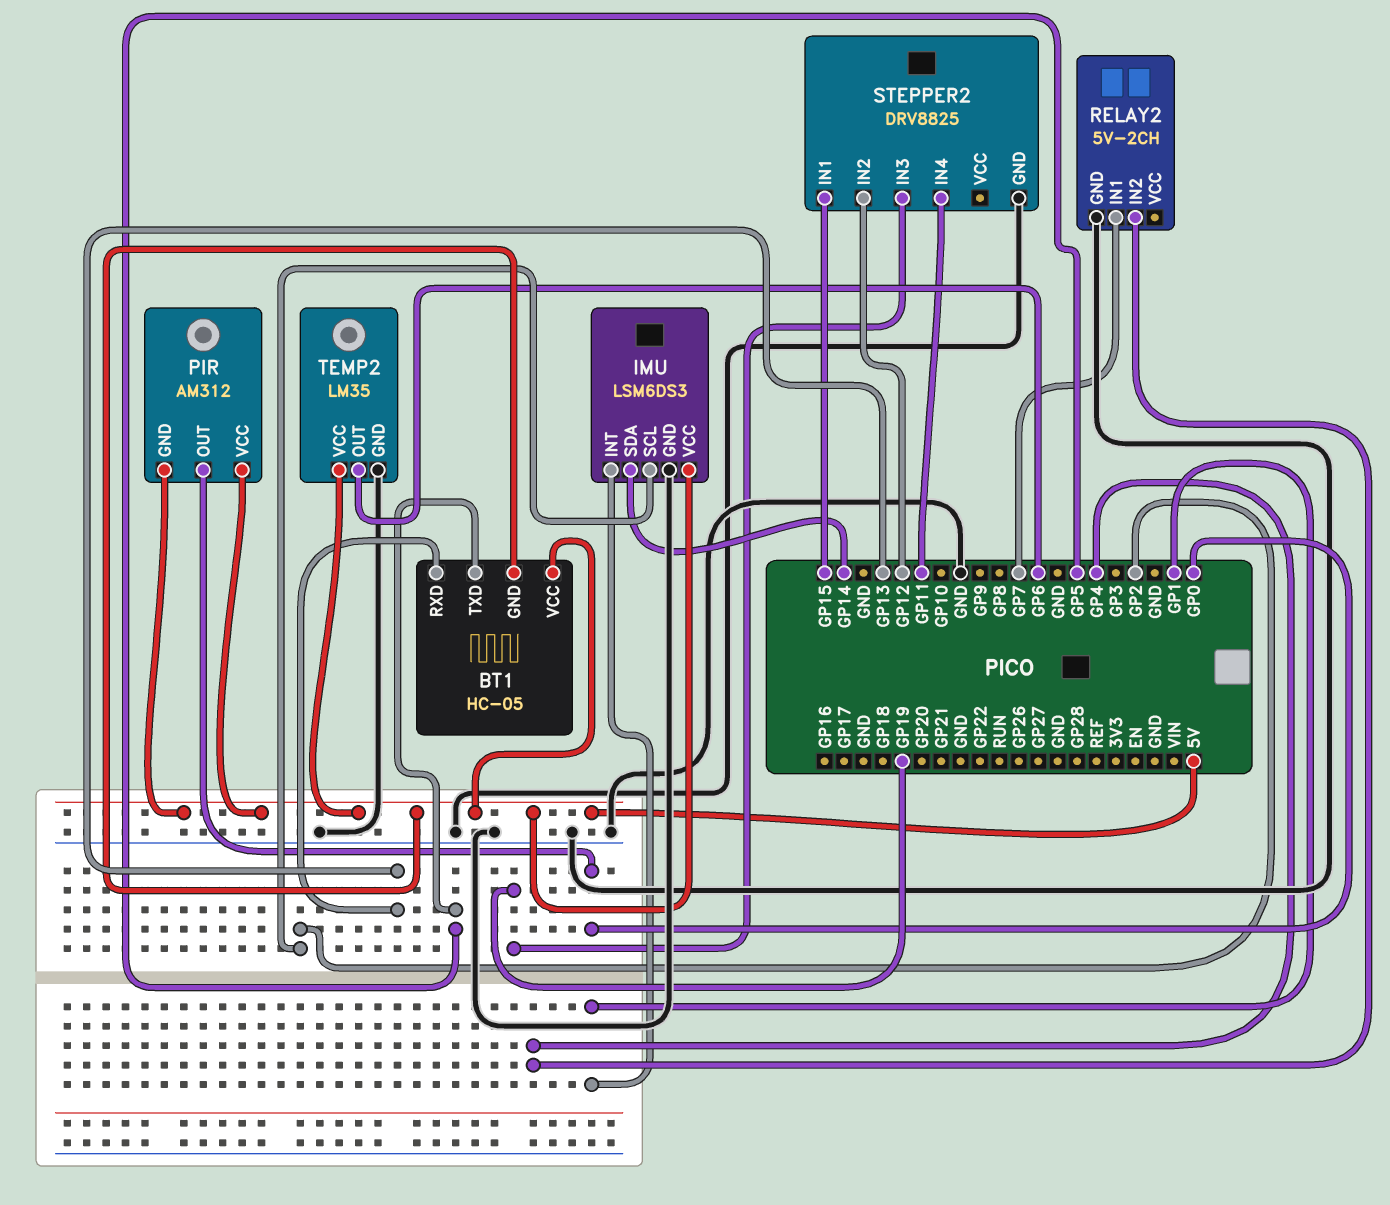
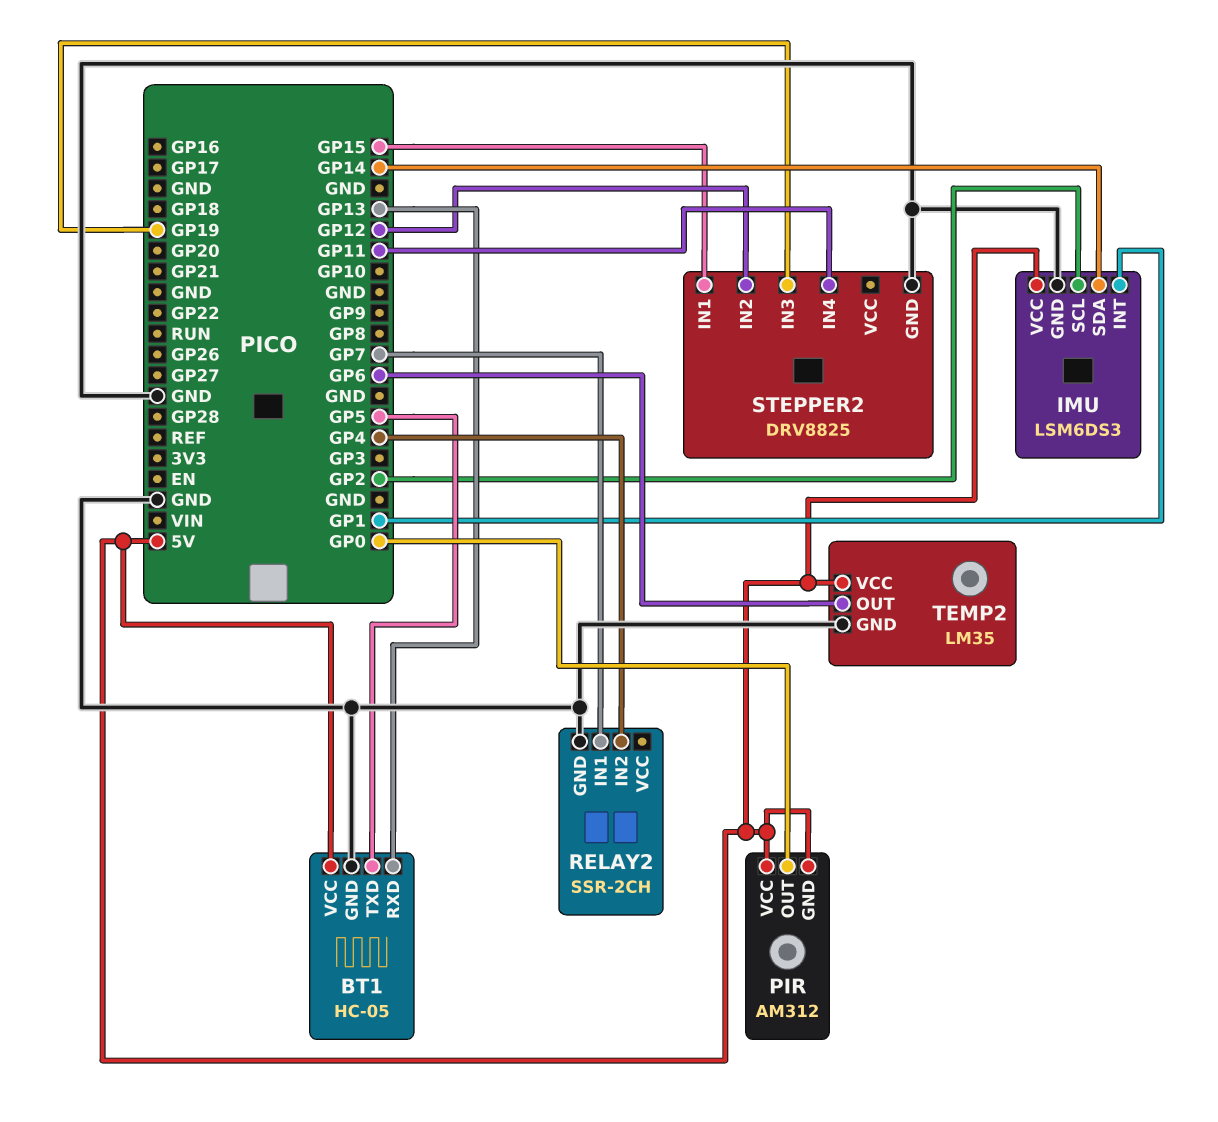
BT1 pin GND: 5V -> GND
RELAY2: 5V-2CH -> SSR-2CH

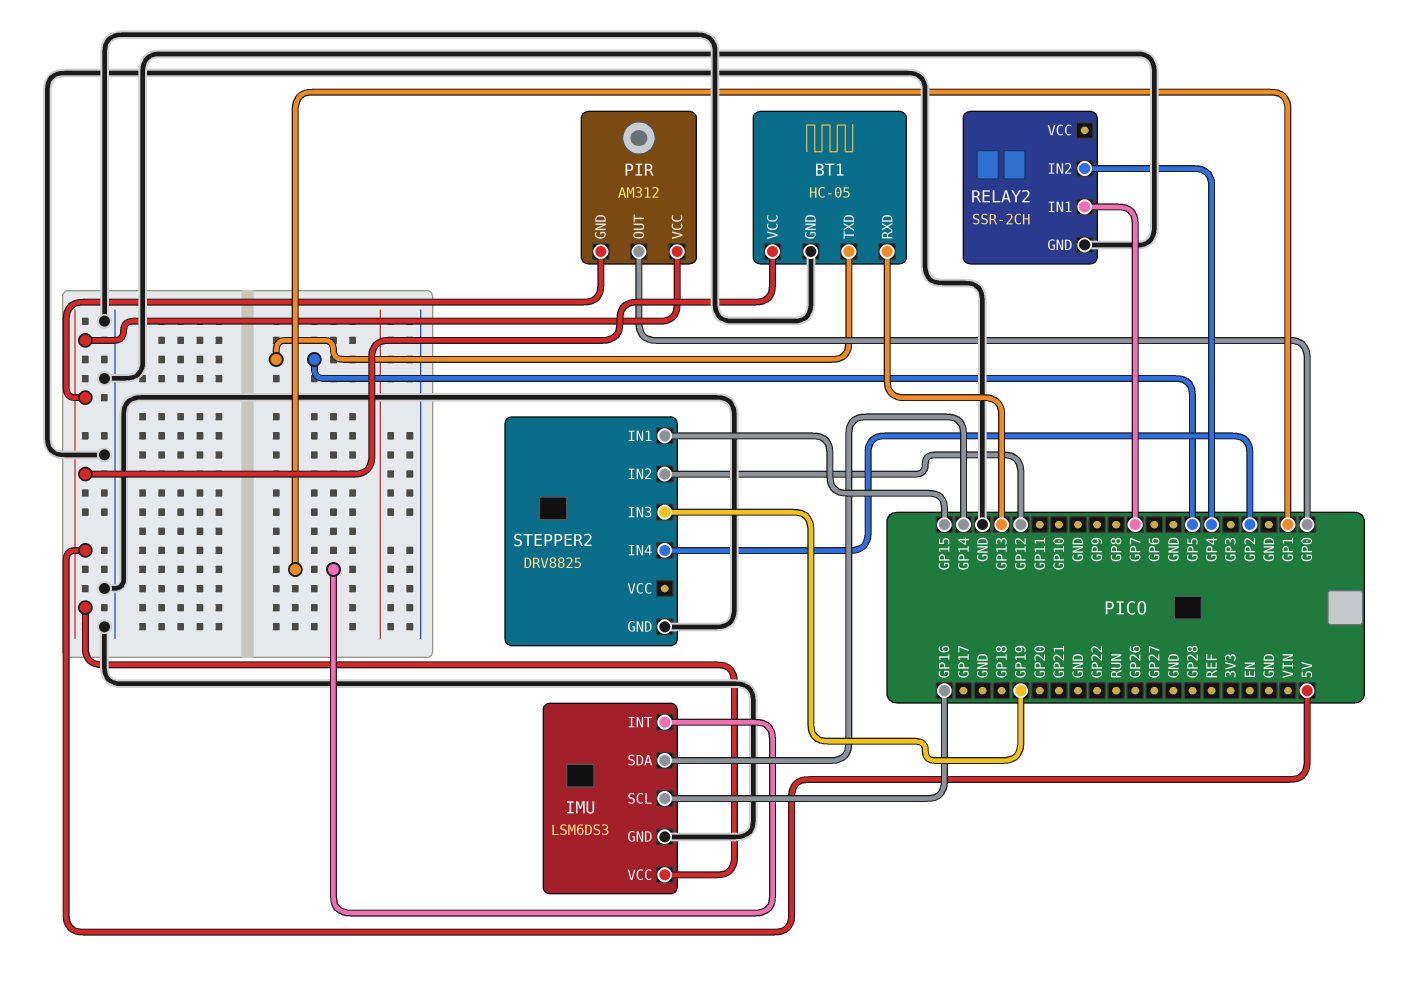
IMU pin SCL: GP2 -> GP16
STEPPER2 pin IN4: GP11 -> GP2
TEMP2: LM35 -> none
TEMP2 pin GND: GND -> none
TEMP2 pin OUT: GP6 -> none
TEMP2 pin VCC: 5V -> none

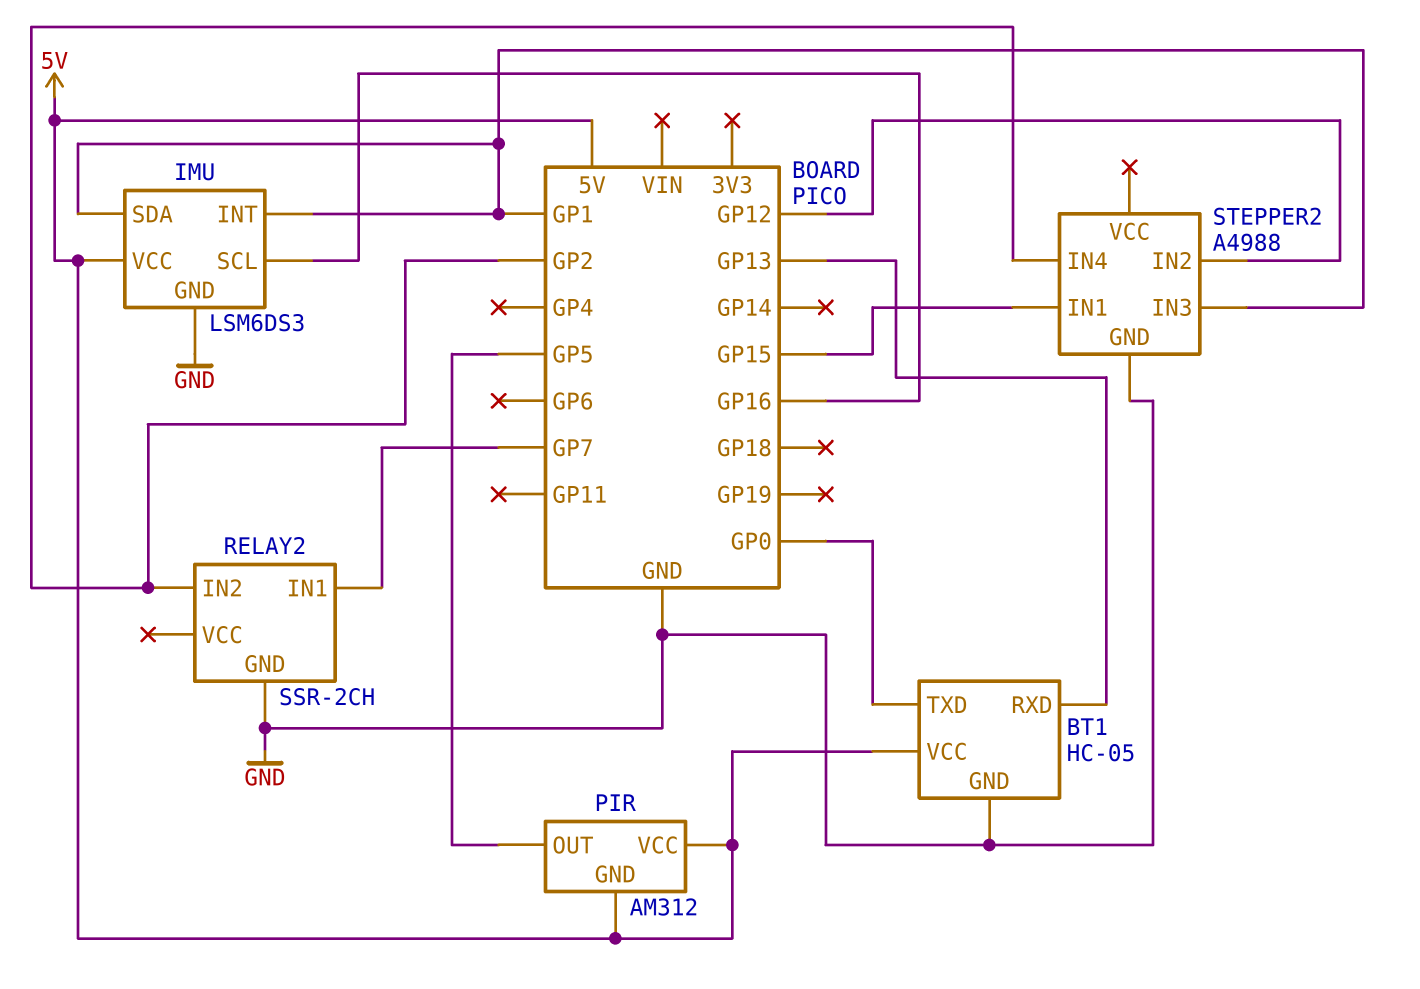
BT1 pin TXD: GP5 -> GP0
IMU pin SDA: GP14 -> GP1
PIR pin OUT: GP0 -> GP5
RELAY2 pin IN2: GP4 -> GP2
STEPPER2: DRV8825 -> A4988
STEPPER2 pin IN3: GP19 -> GP1

